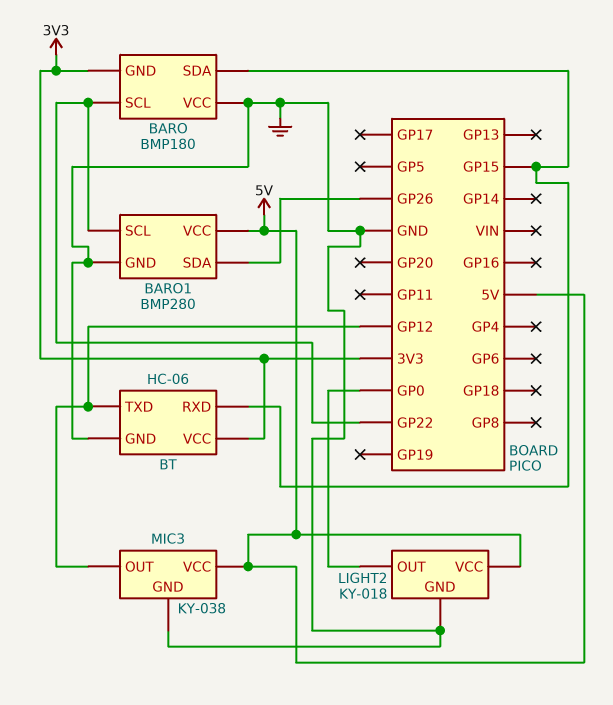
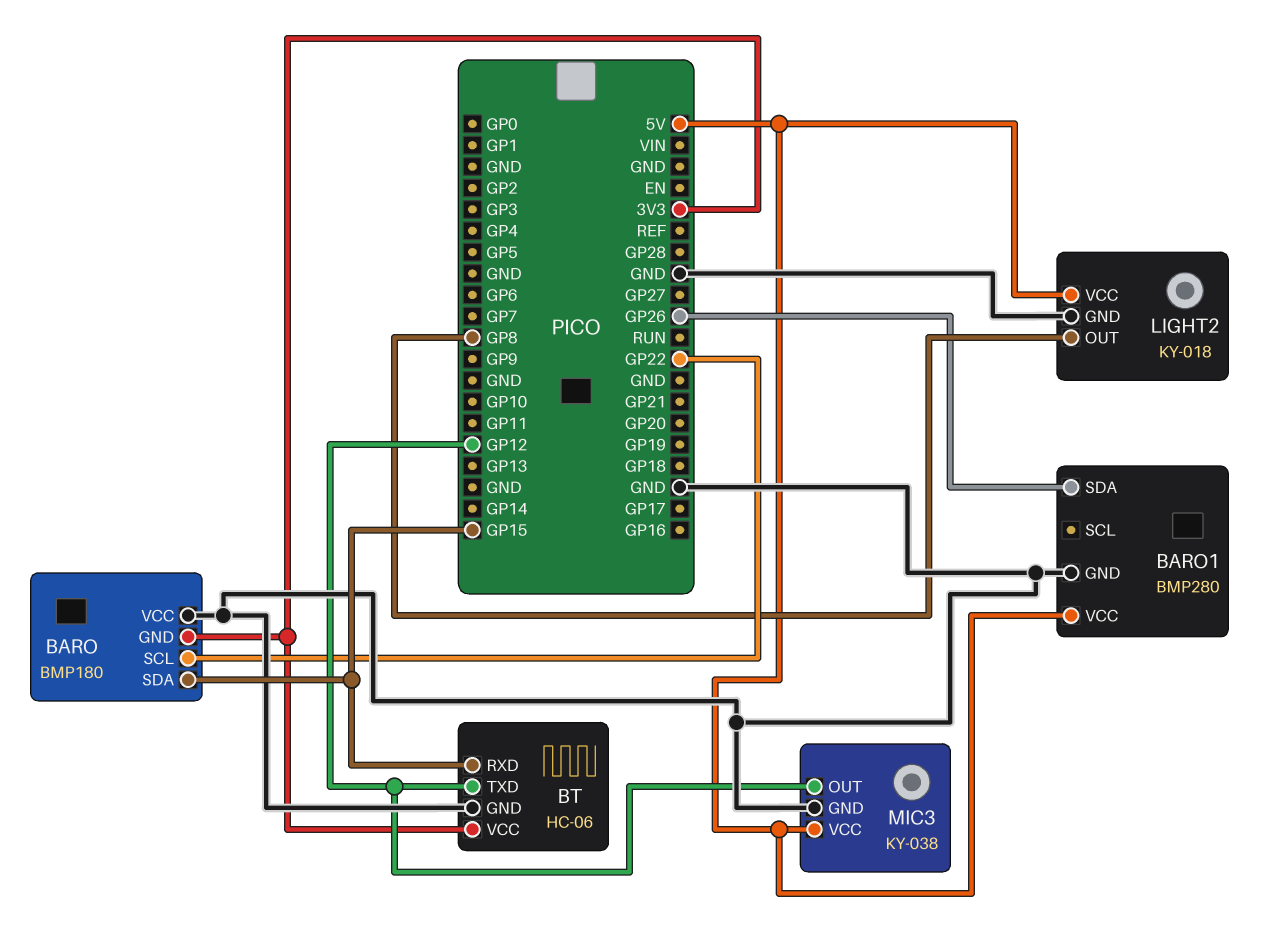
BARO1 pin SCL: GP22 -> none
LIGHT2 pin OUT: GP0 -> GP8

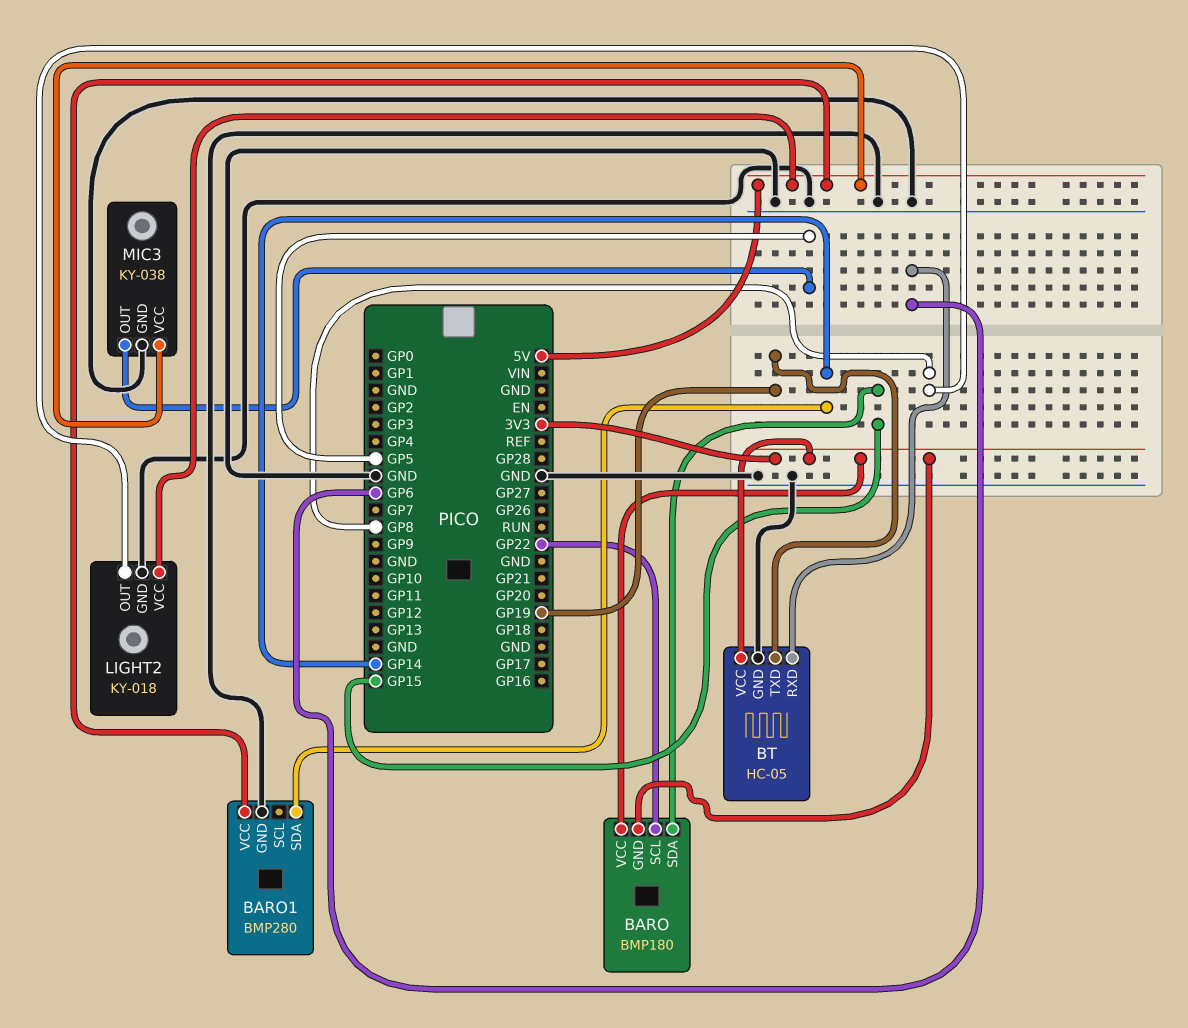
BARO pin VCC: GND -> 3V3
BARO1 pin SDA: GP26 -> GP14
BT: HC-06 -> HC-05
BT pin RXD: GP15 -> GP6
BT pin TXD: GP12 -> GP19
MIC3 pin OUT: GP12 -> GP5

